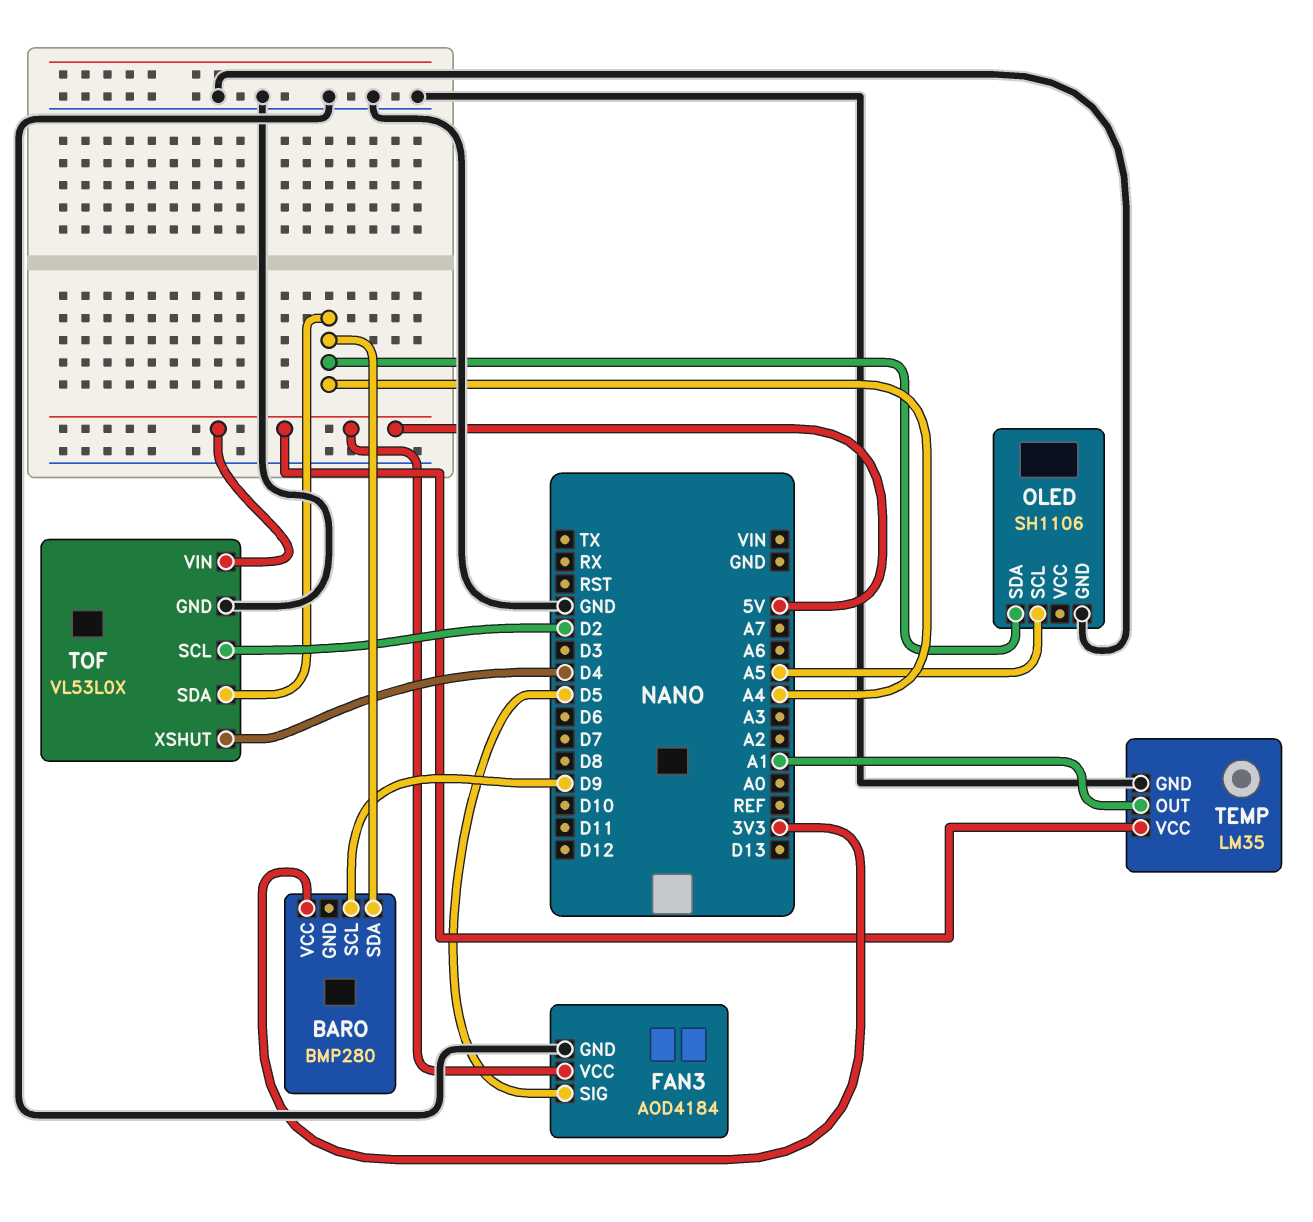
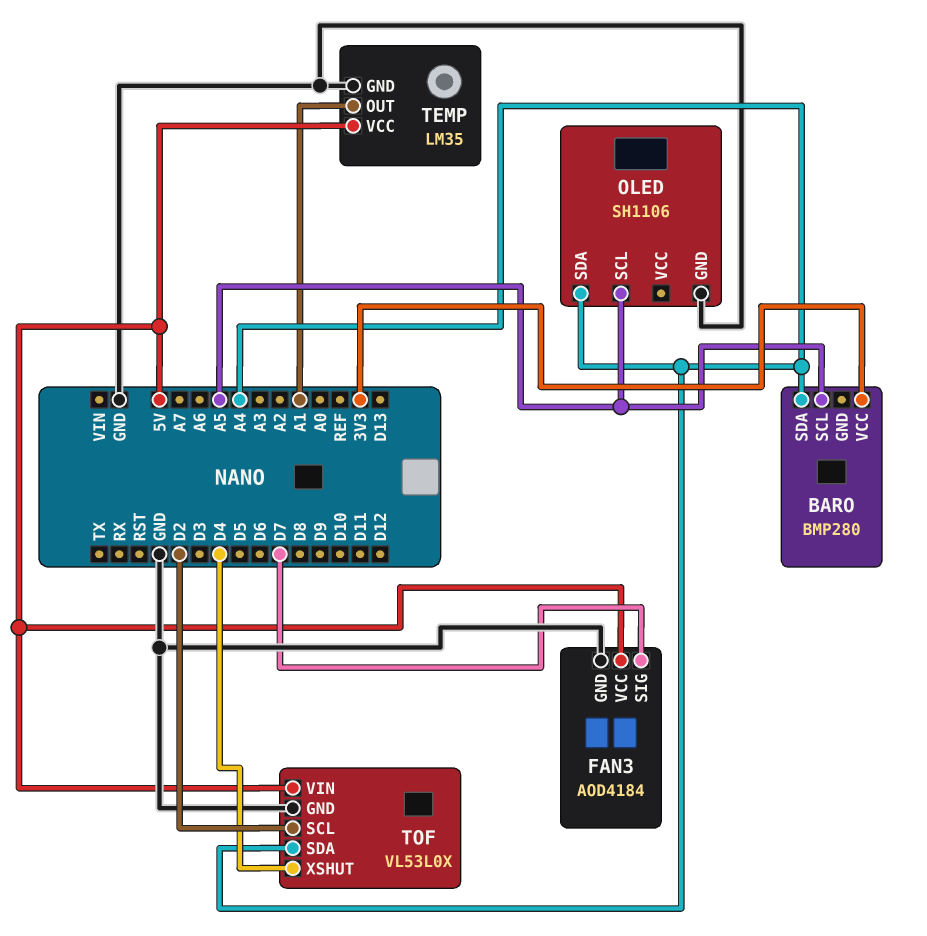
BARO pin SCL: D9 -> A5
FAN3 pin SIG: D5 -> D7

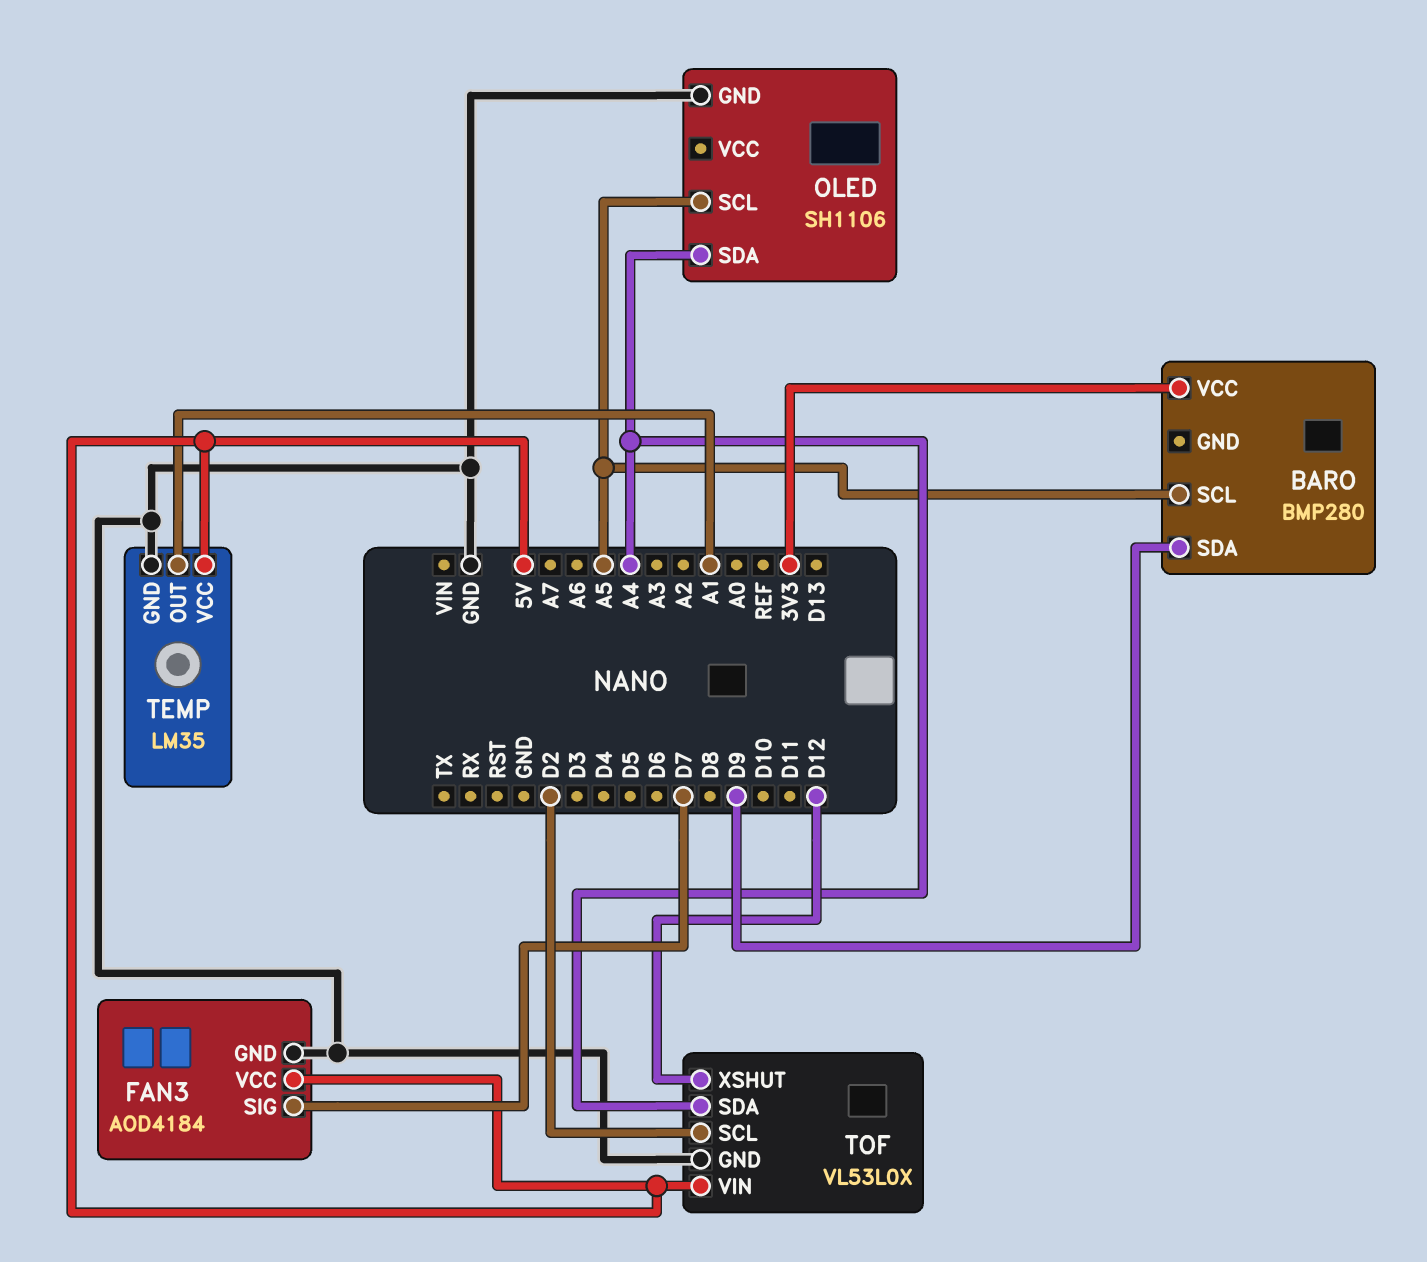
BARO pin SDA: A4 -> D9
TOF pin XSHUT: D4 -> D12

